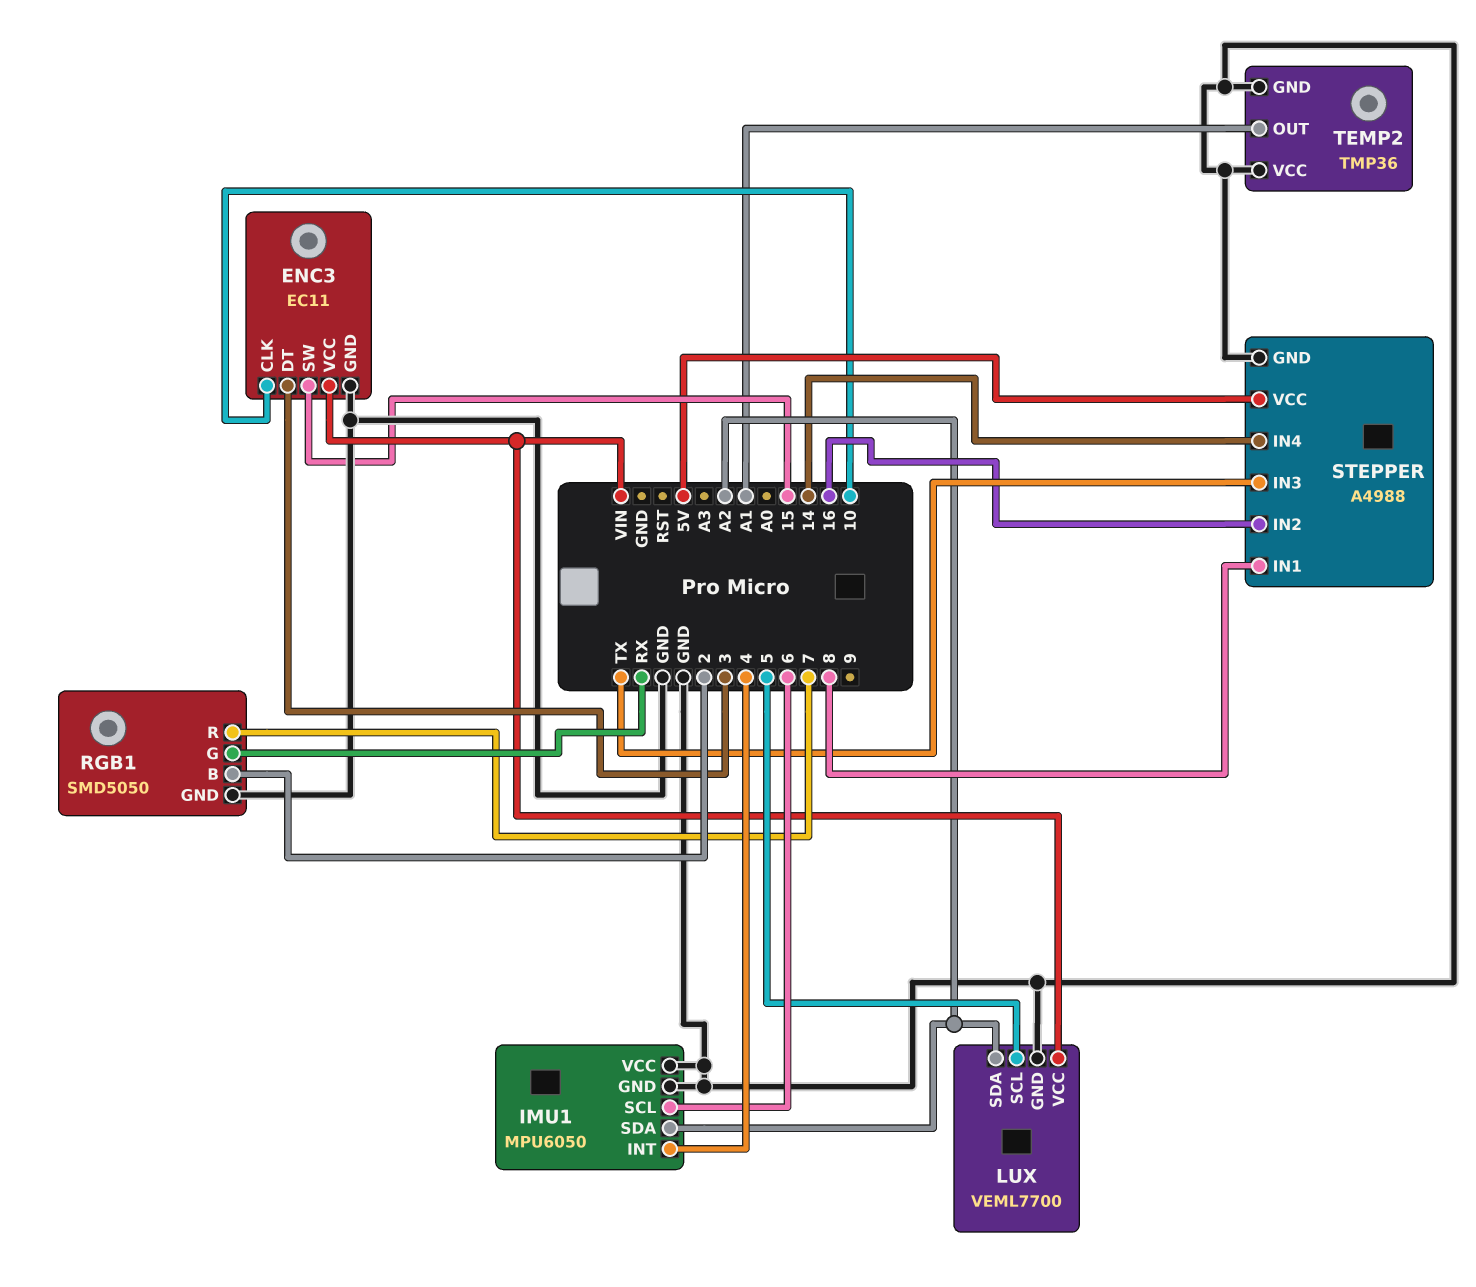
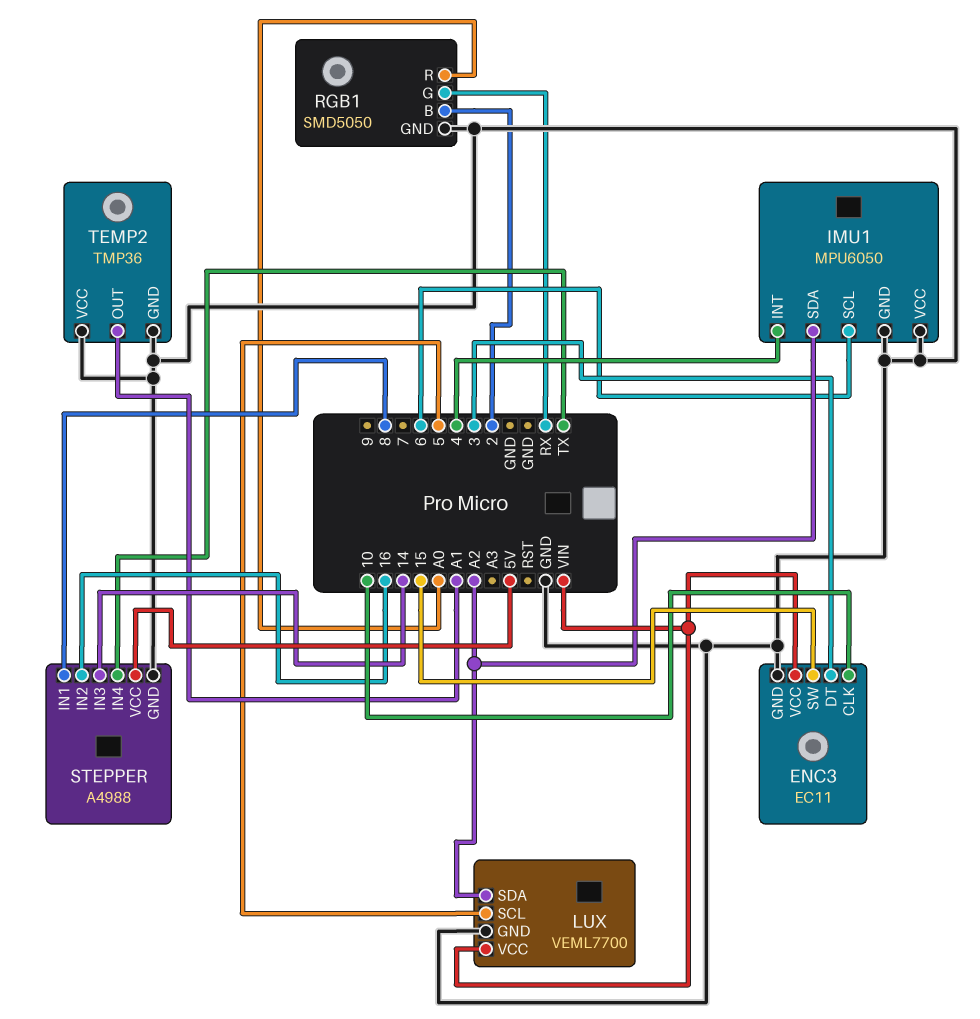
RGB1 pin R: 7 -> A0
STEPPER pin IN3: TX -> 14
STEPPER pin IN4: 14 -> TX

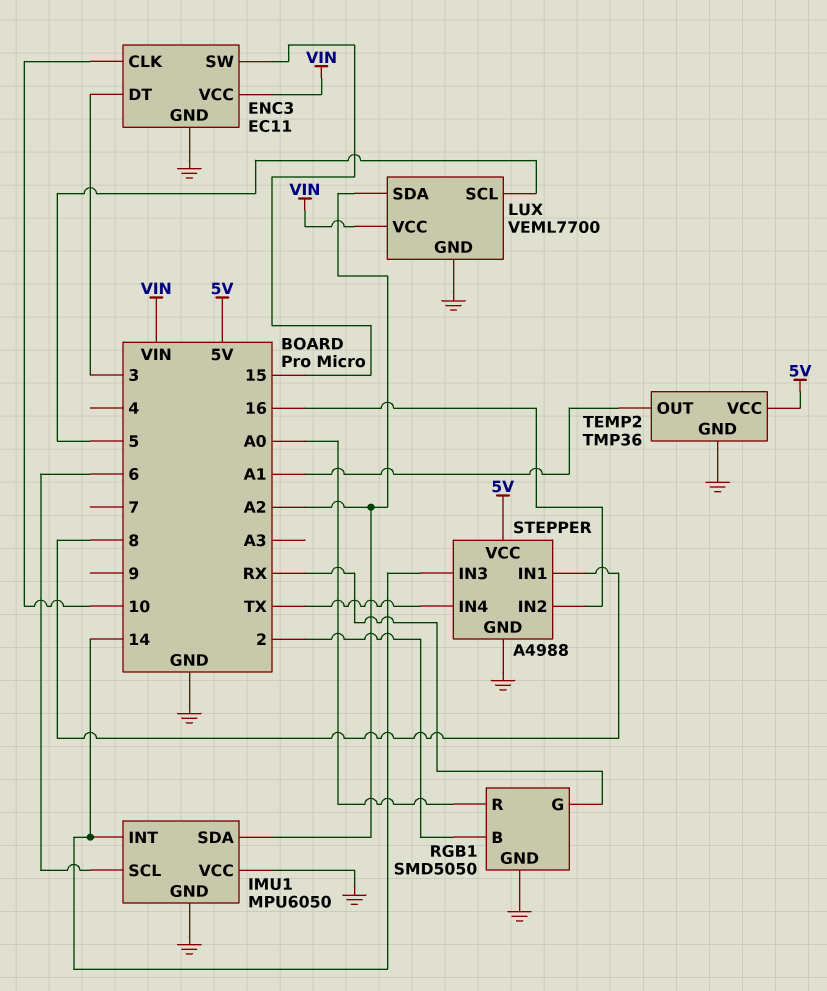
IMU1 pin INT: 4 -> 14
TEMP2 pin VCC: GND -> 5V

